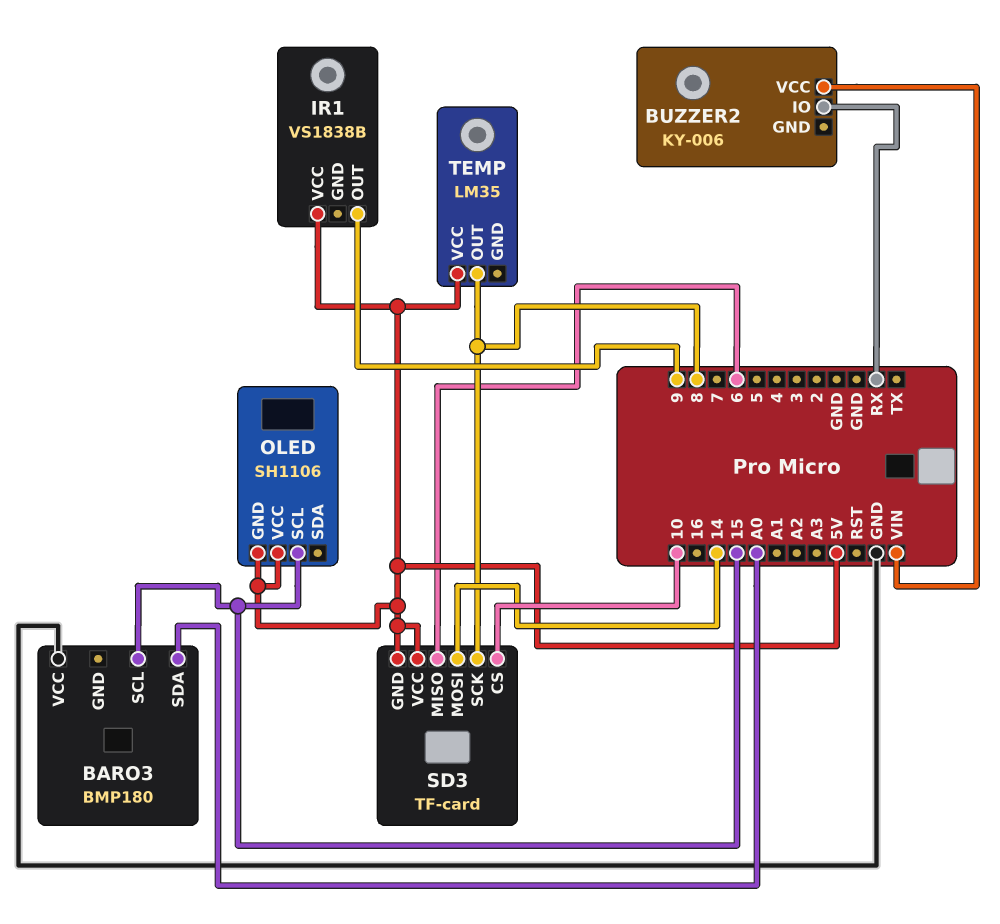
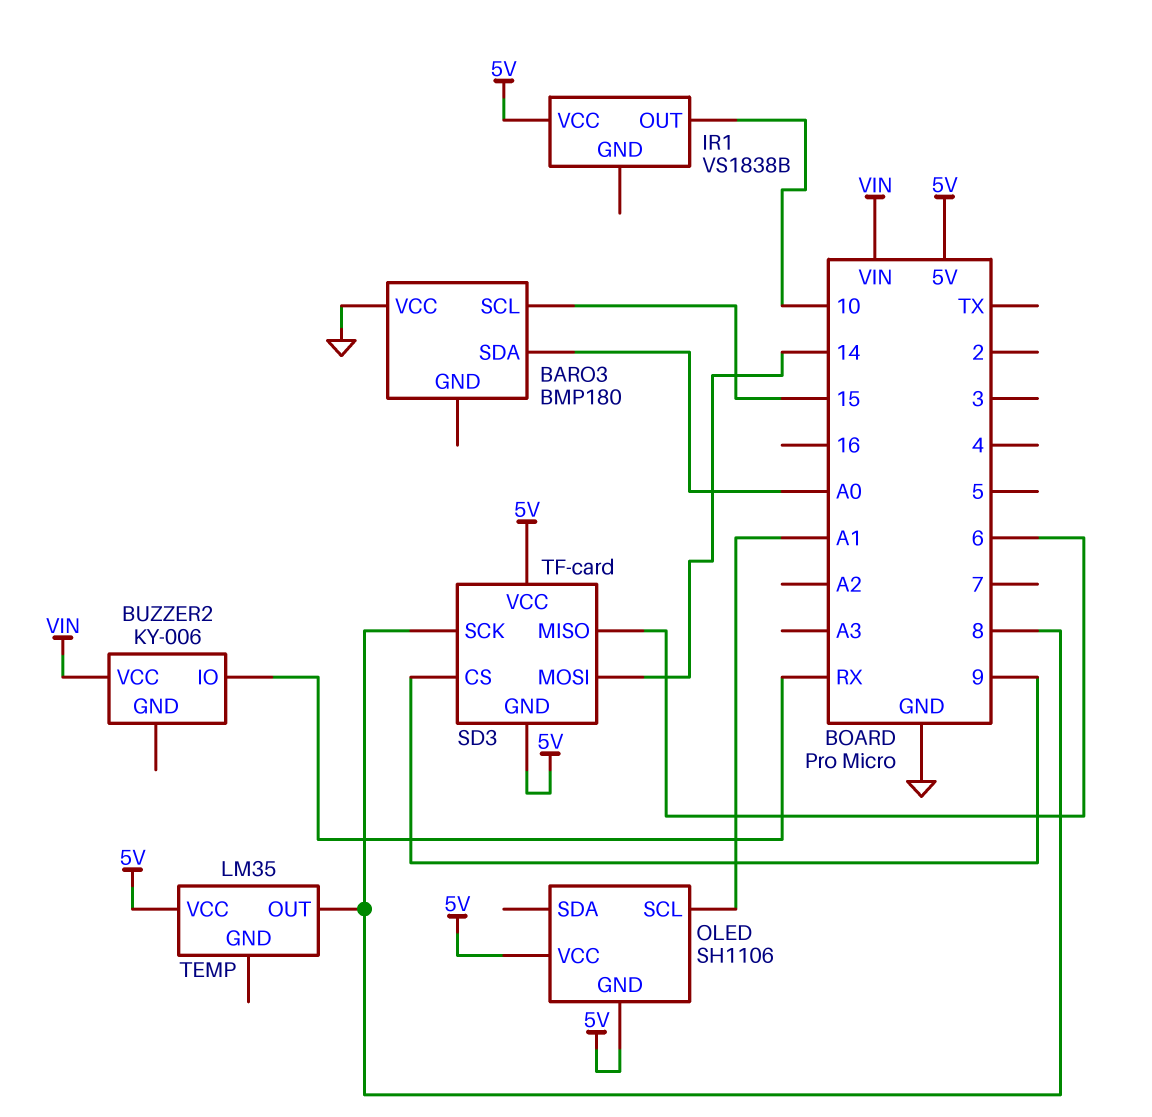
IR1 pin OUT: 9 -> 10
OLED pin SCL: 15 -> A1
SD3 pin CS: 10 -> 9

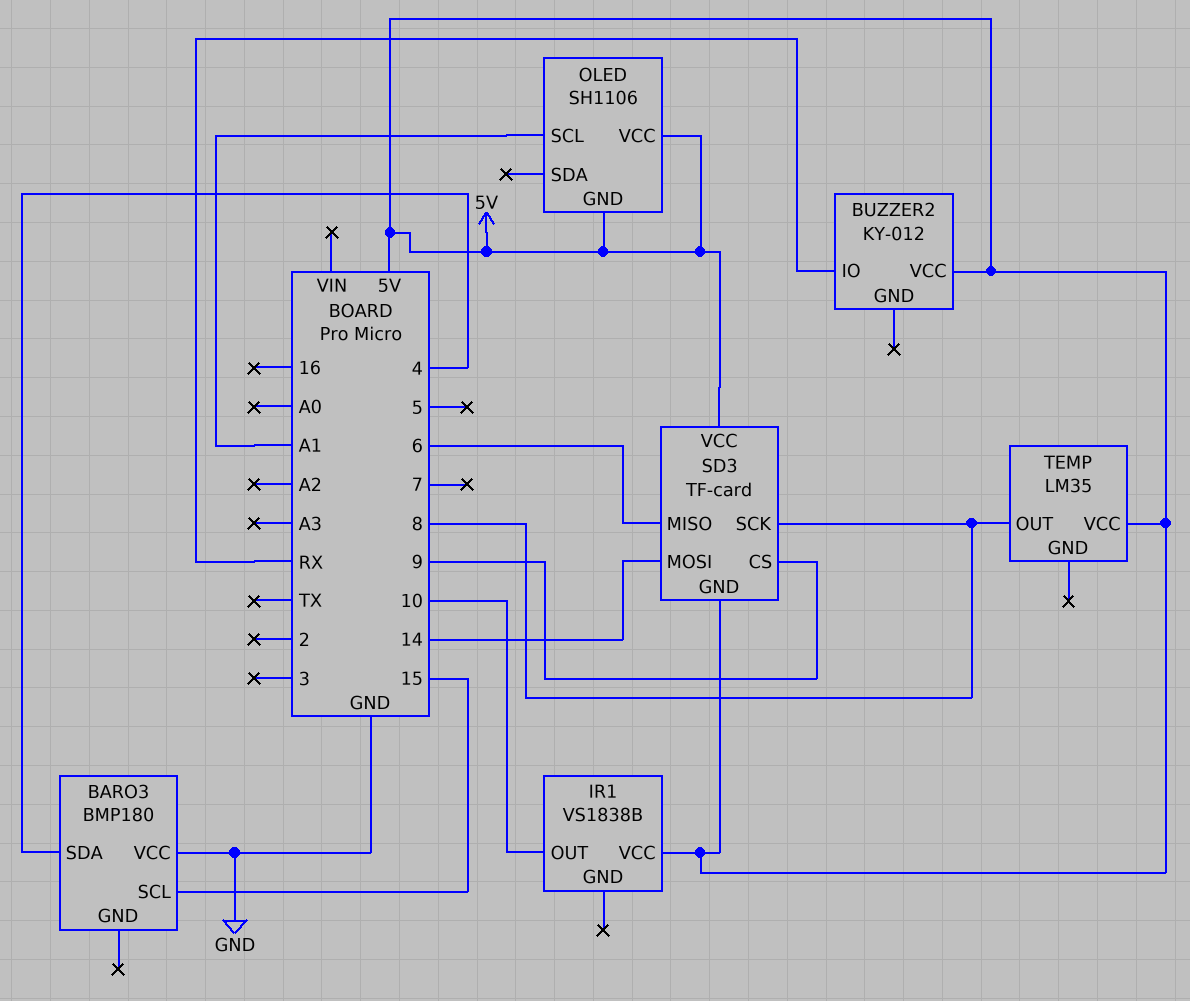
BARO3 pin SDA: A0 -> 4
BUZZER2: KY-006 -> KY-012
BUZZER2 pin VCC: VIN -> 5V

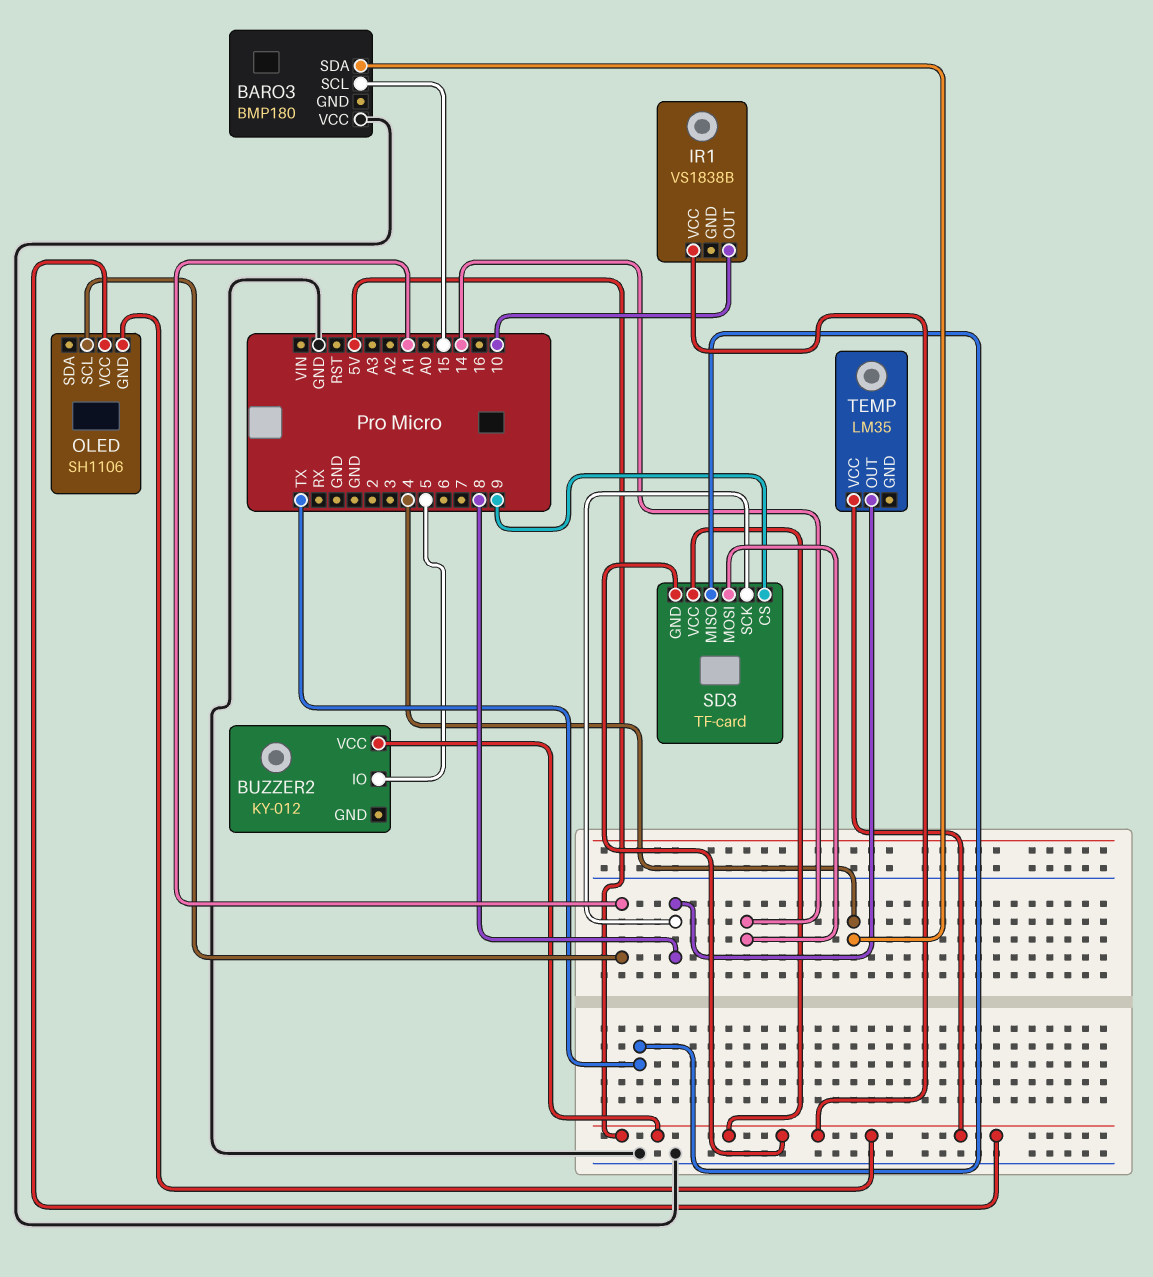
BUZZER2 pin IO: RX -> 5
SD3 pin MISO: 6 -> TX

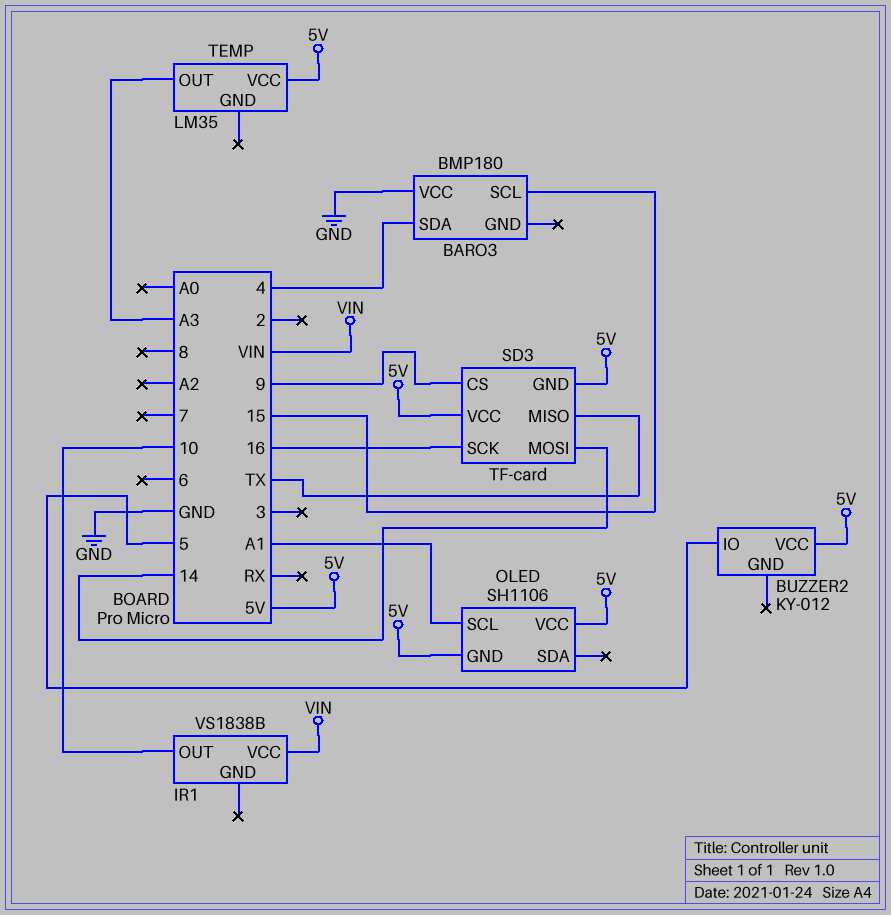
IR1 pin VCC: 5V -> VIN
SD3 pin SCK: 8 -> 16
TEMP pin OUT: 8 -> A3

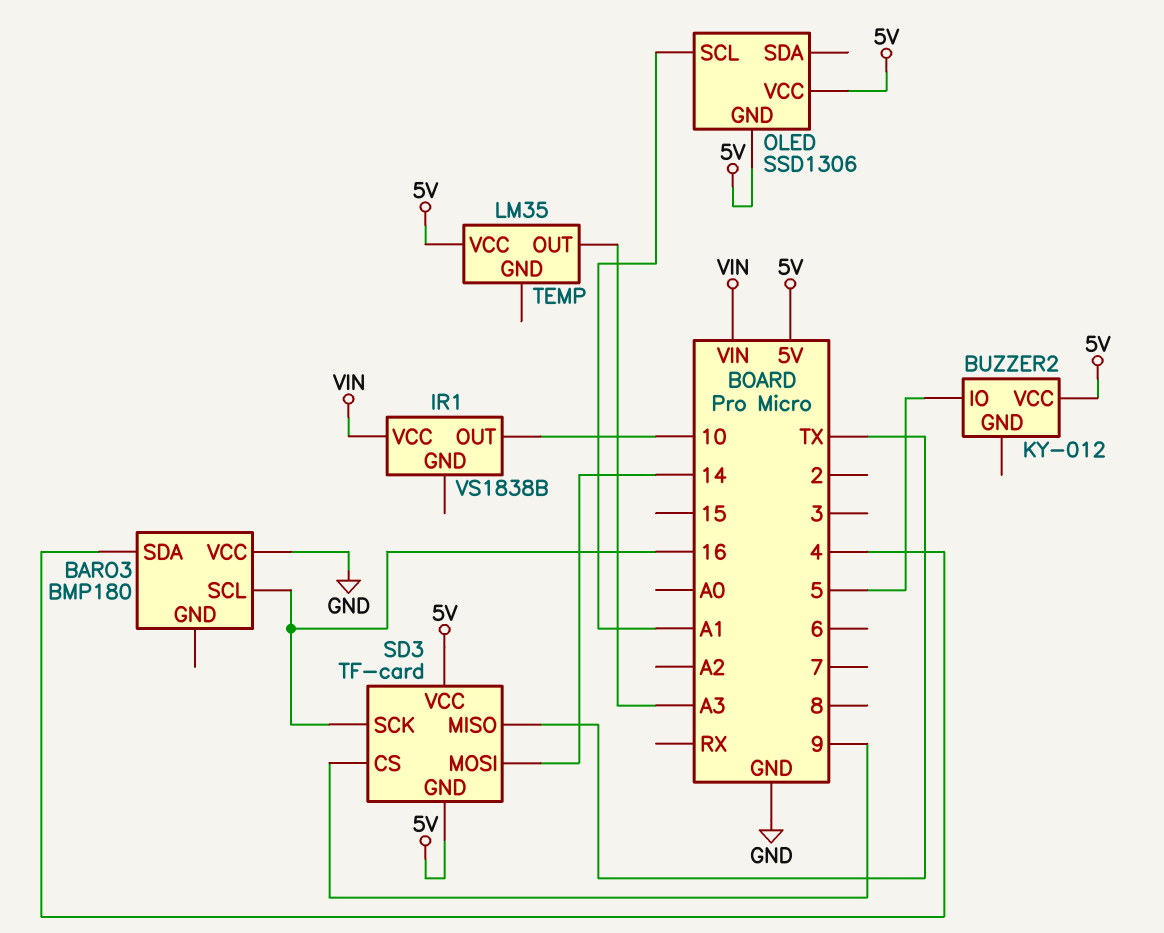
BARO3 pin SCL: 15 -> 16
OLED: SH1106 -> SSD1306

